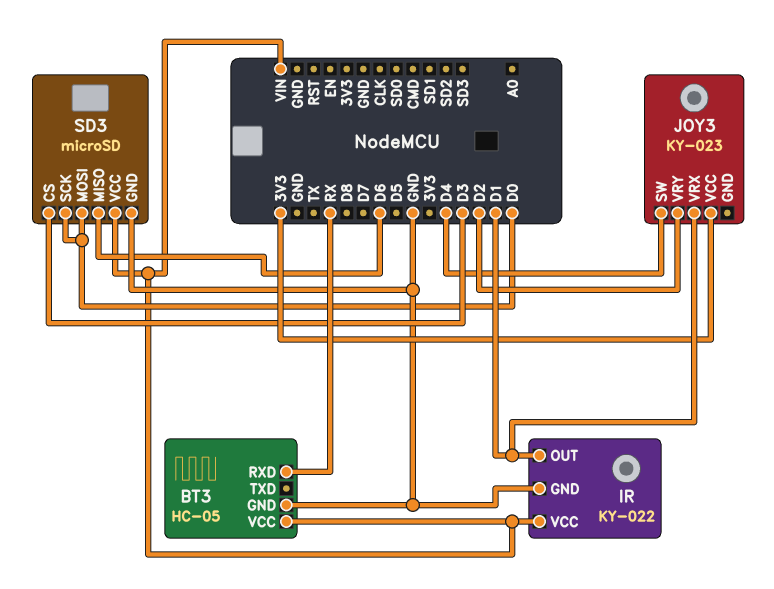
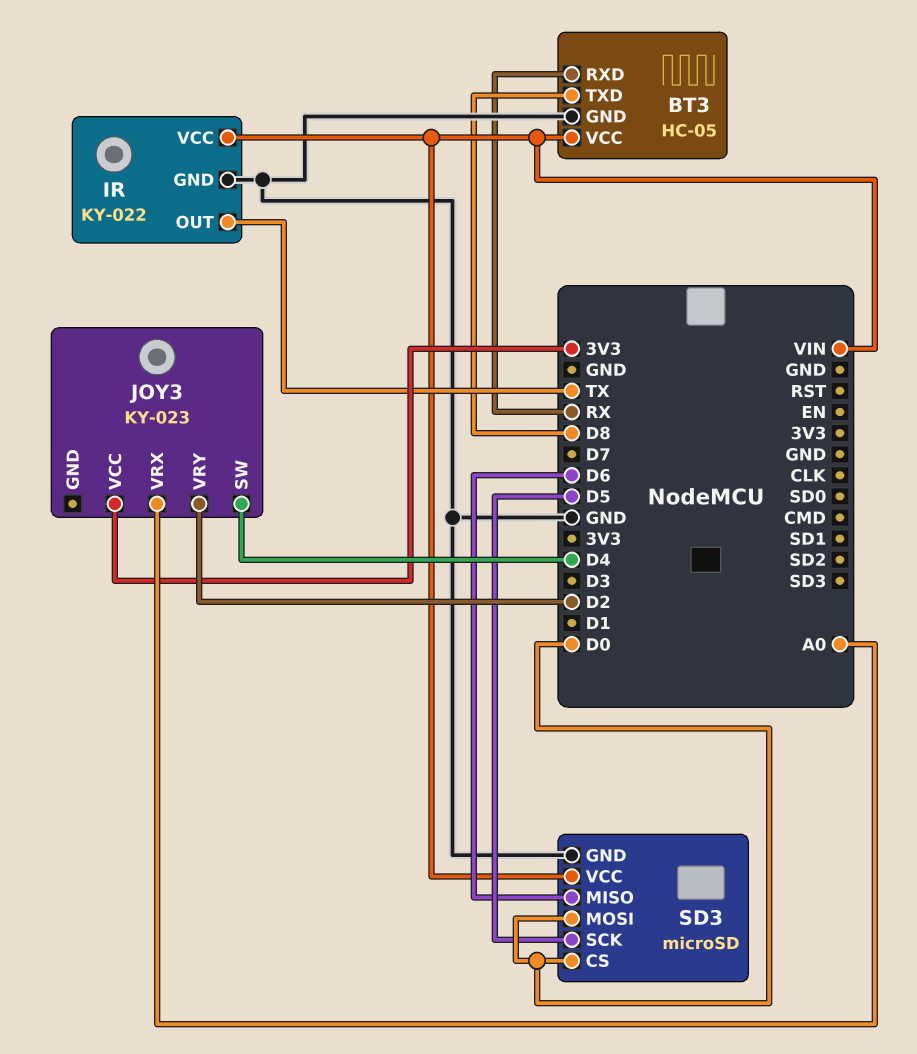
BT3 pin TXD: none -> D8
IR pin OUT: D1 -> TX
JOY3 pin VRX: D1 -> A0
SD3 pin CS: D3 -> D0
SD3 pin SCK: D0 -> D5

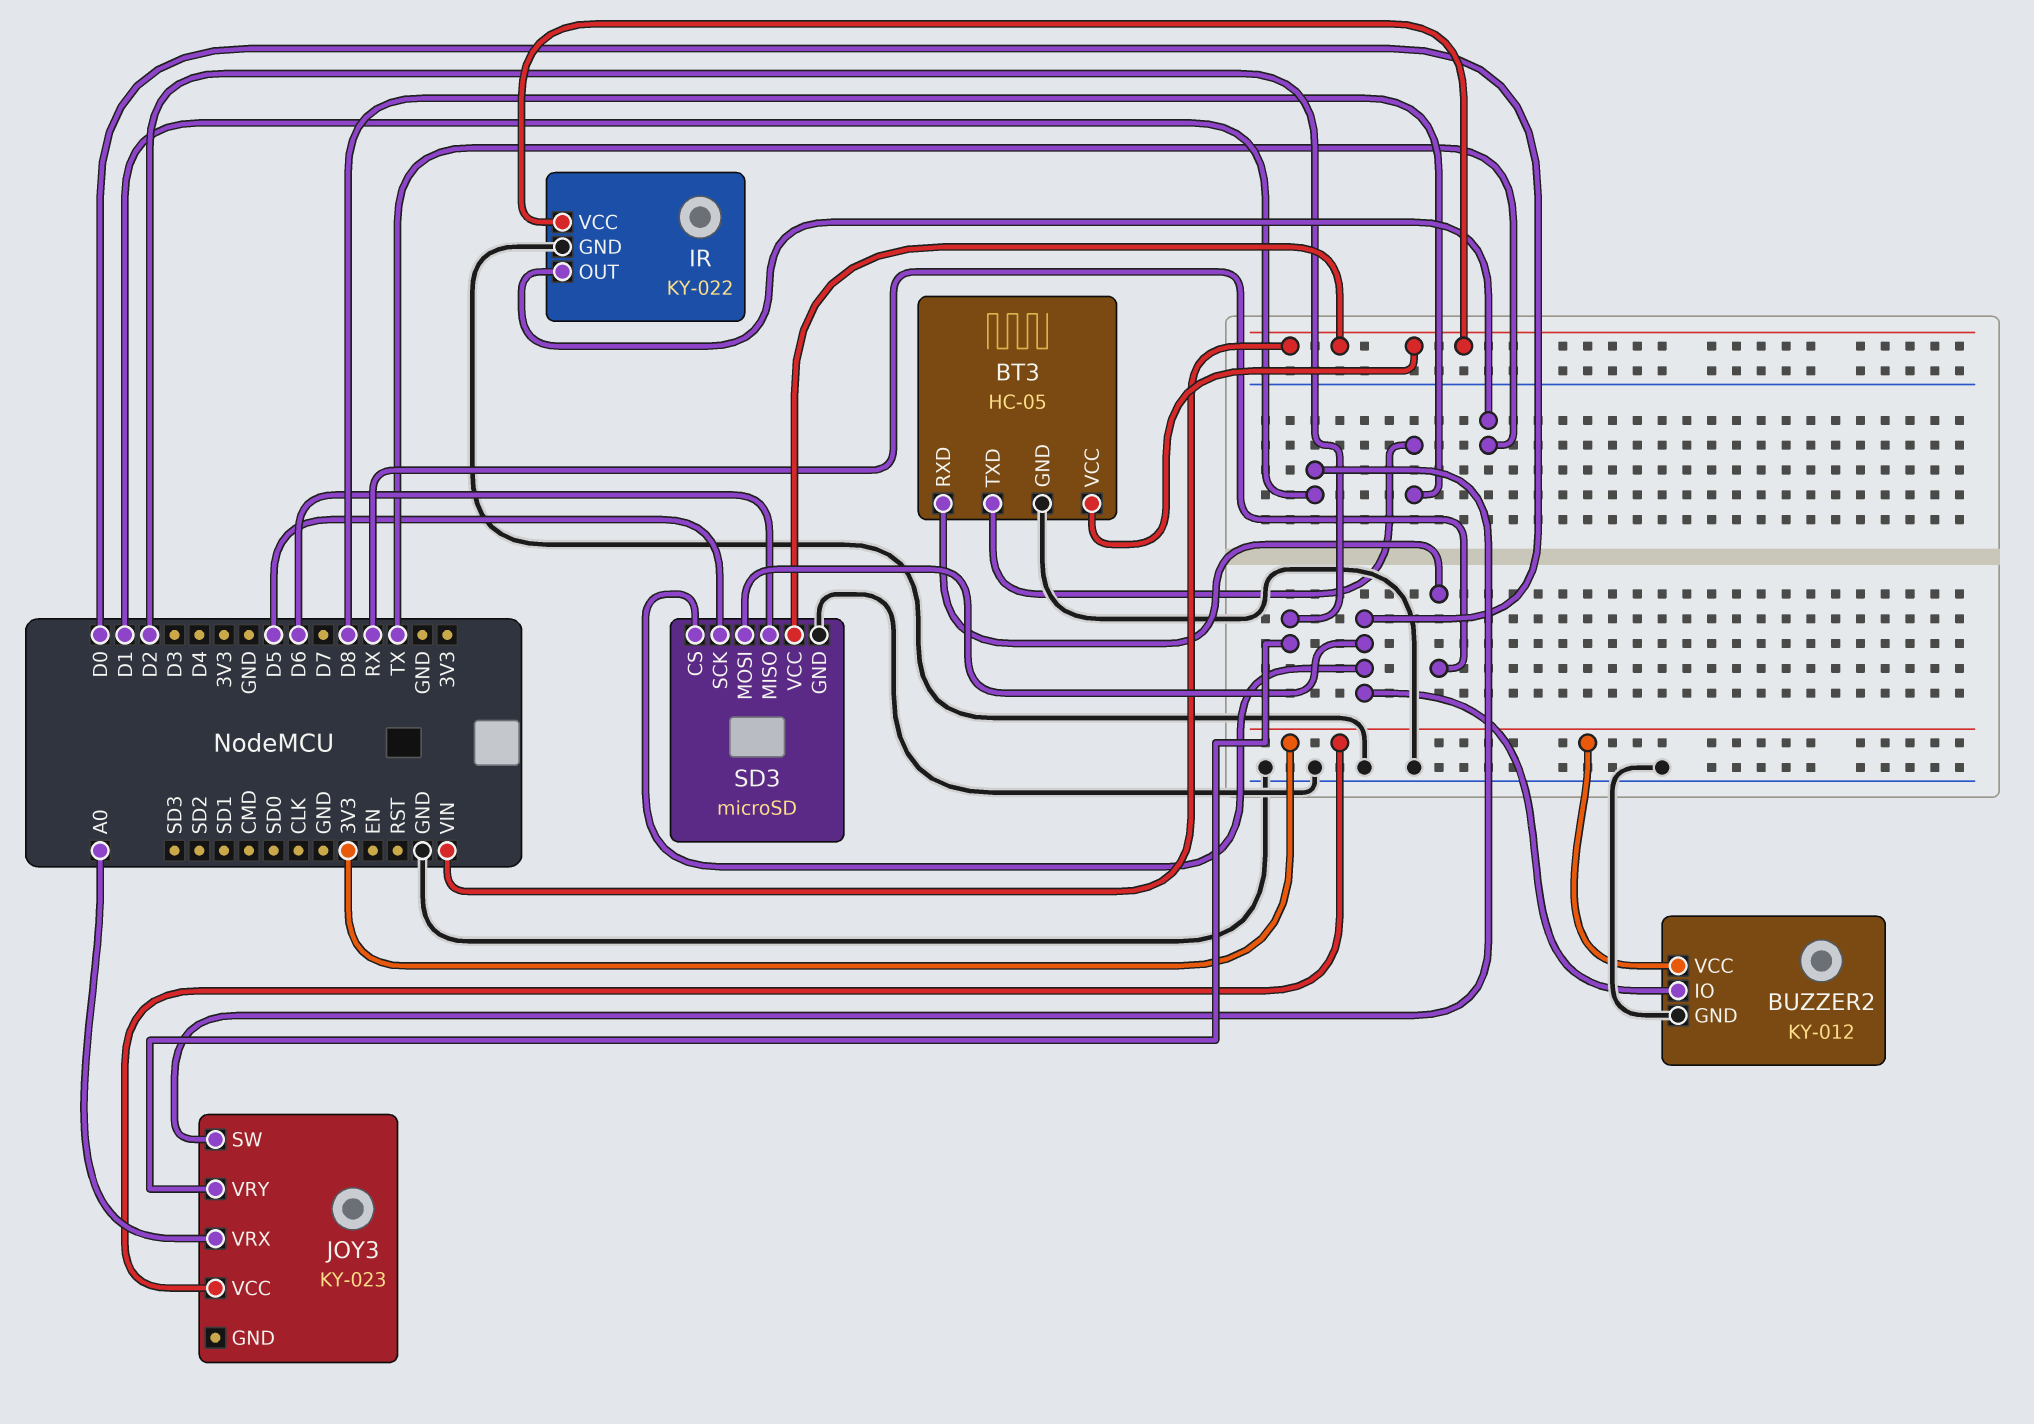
BUZZER2: none -> KY-012
BUZZER2 pin GND: none -> GND
BUZZER2 pin IO: none -> D0
BUZZER2 pin VCC: none -> 3V3
JOY3 pin SW: D4 -> D1

